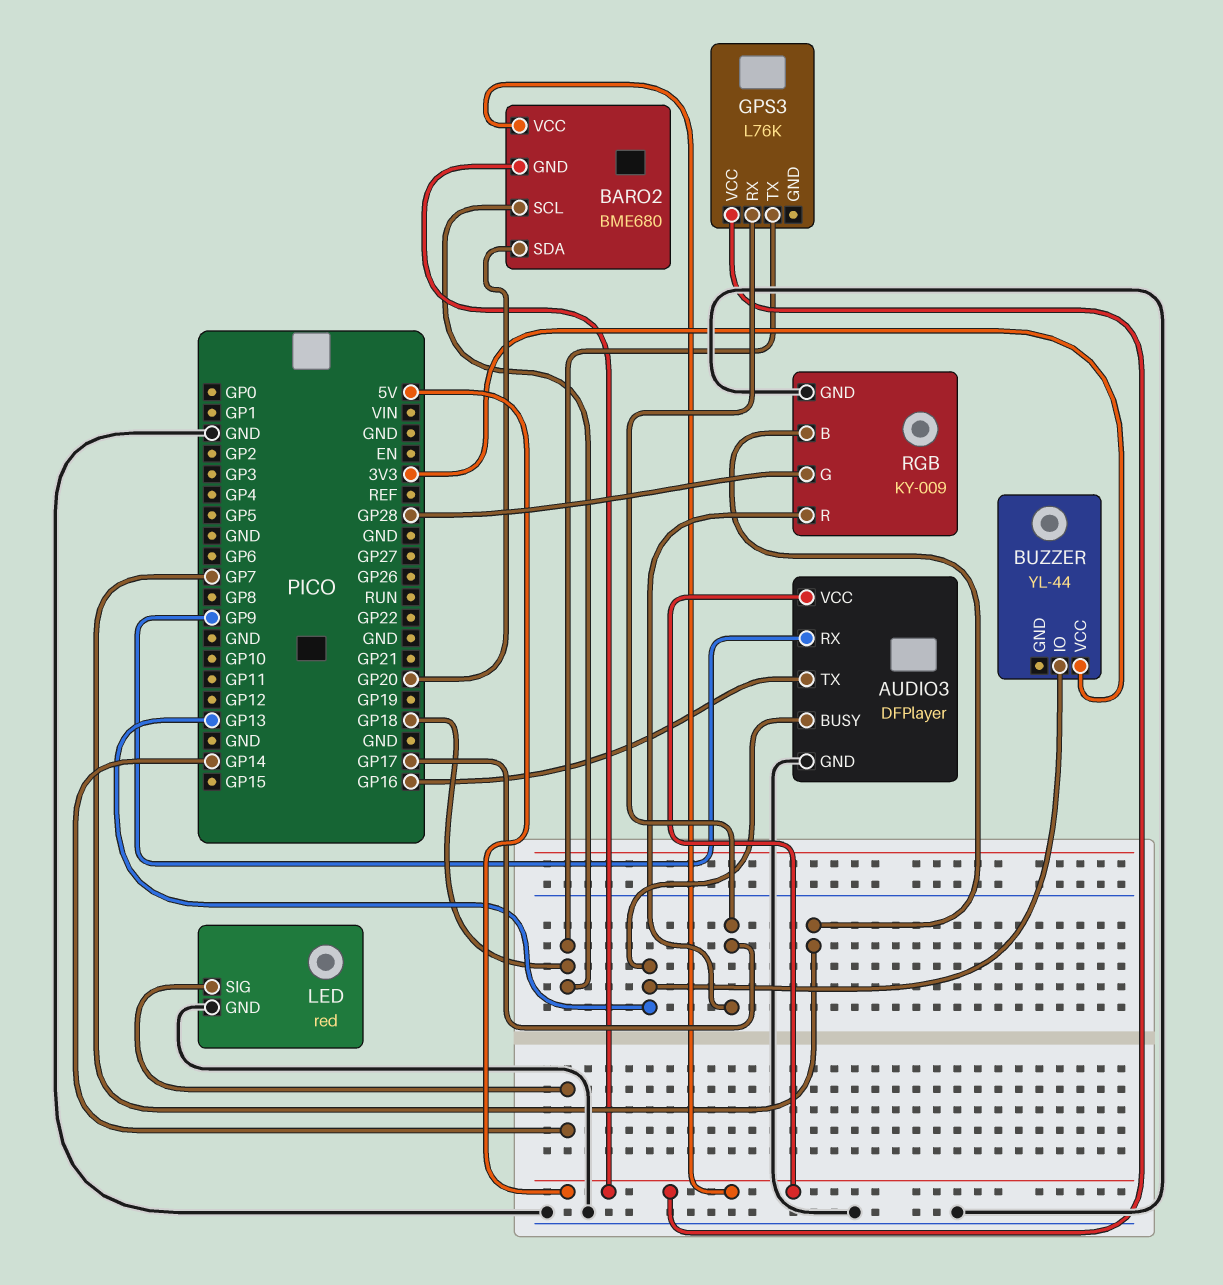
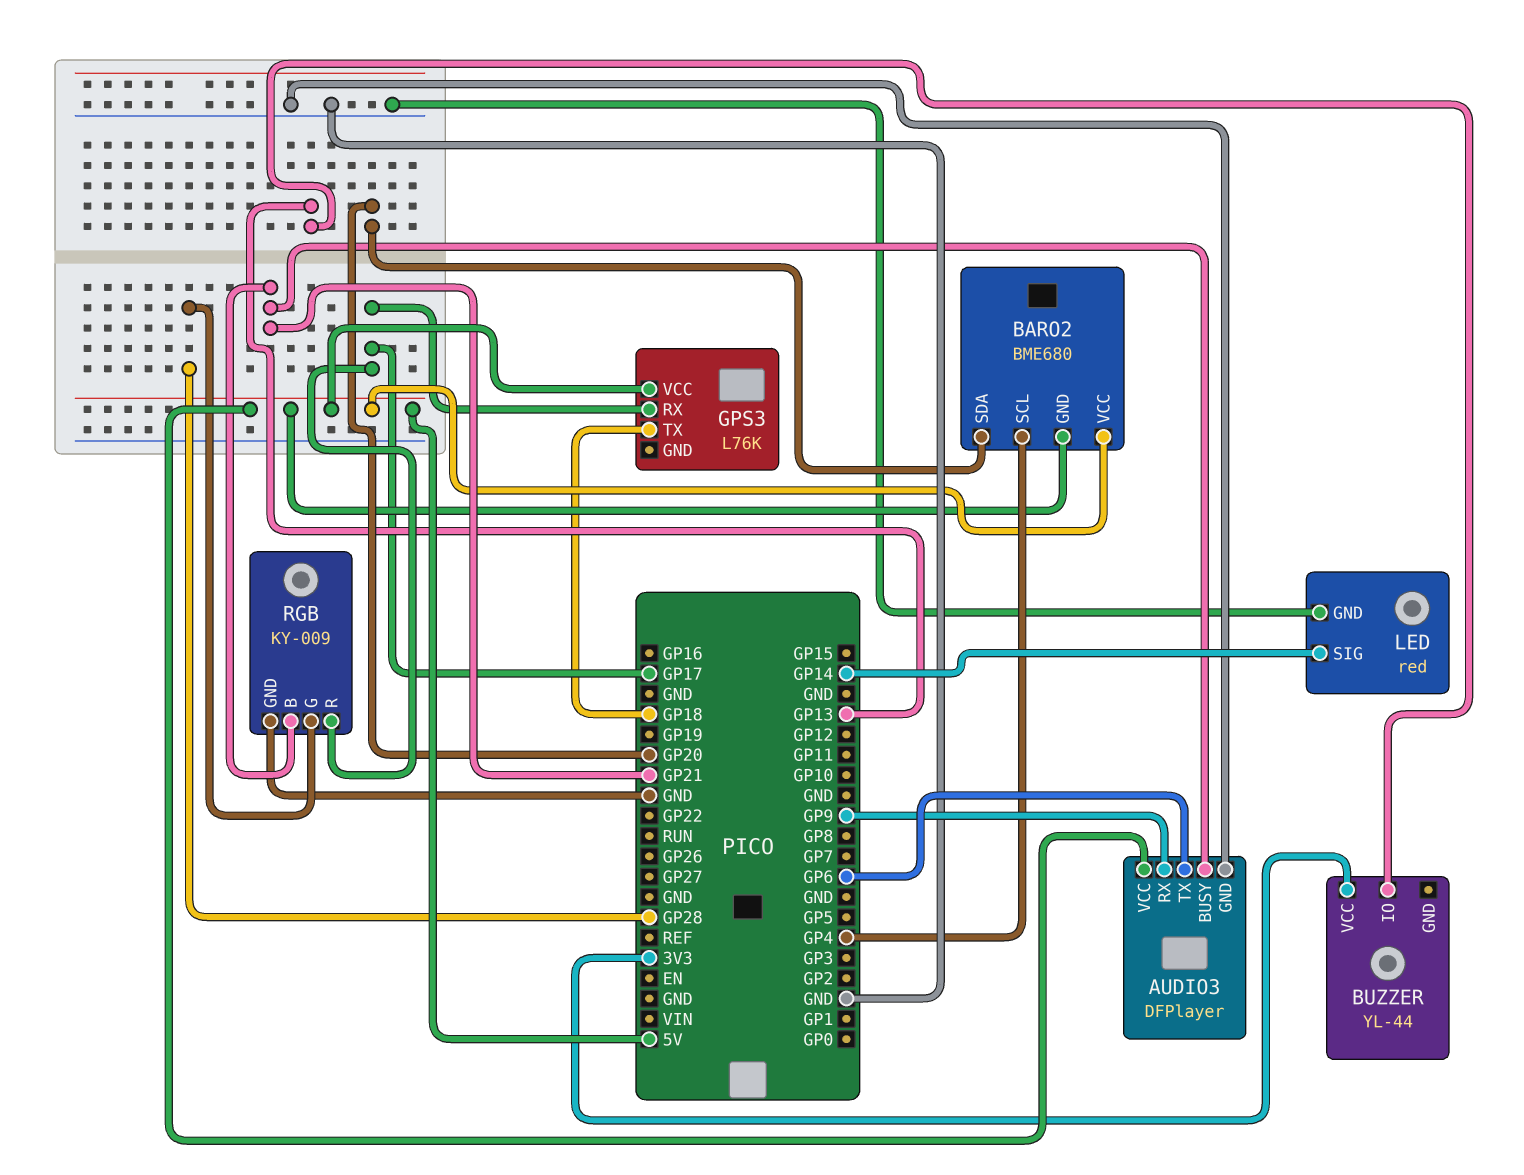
AUDIO3 pin BUSY: GP13 -> GP21
AUDIO3 pin TX: GP16 -> GP6
BARO2 pin SCL: GP18 -> GP4
RGB pin B: GP7 -> GP21

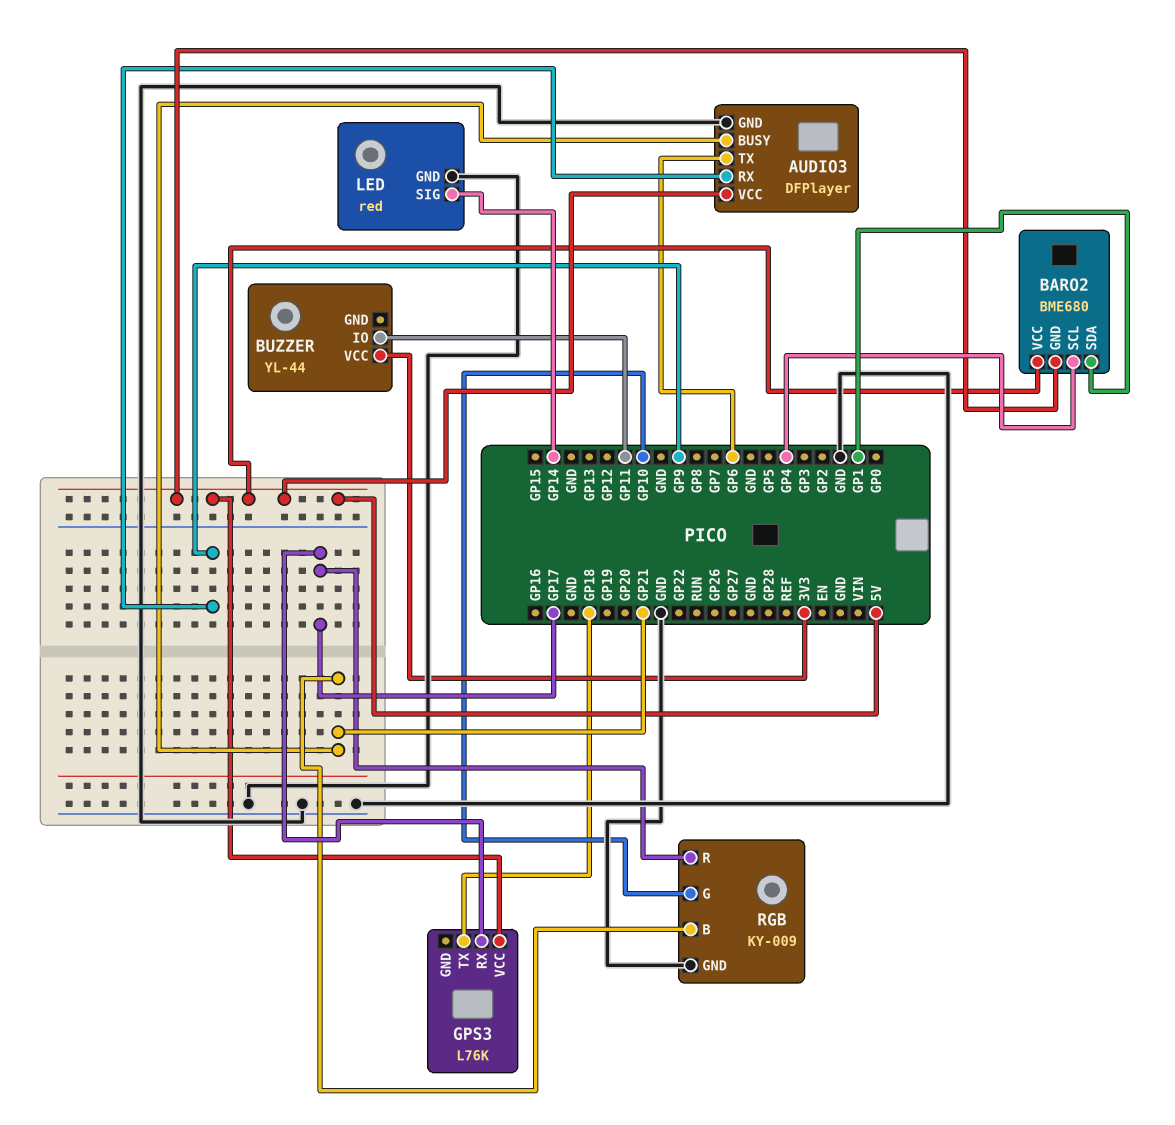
BARO2 pin SDA: GP20 -> GP1
BUZZER pin IO: GP13 -> GP11
RGB pin G: GP28 -> GP10

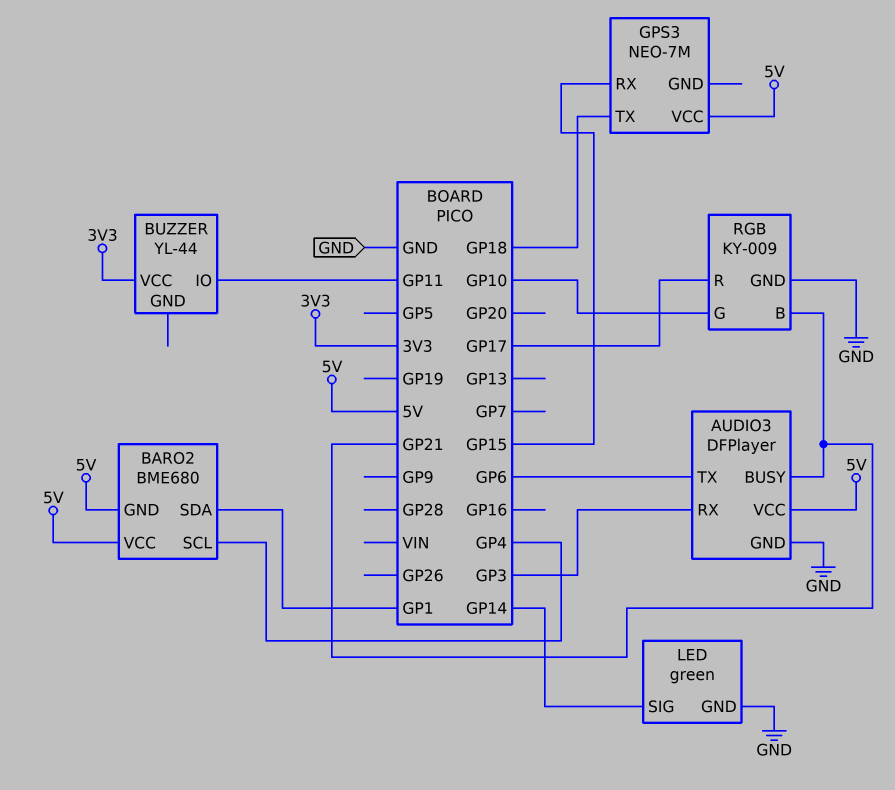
AUDIO3 pin RX: GP9 -> GP3
GPS3: L76K -> NEO-7M
GPS3 pin RX: GP17 -> GP15
LED: red -> green

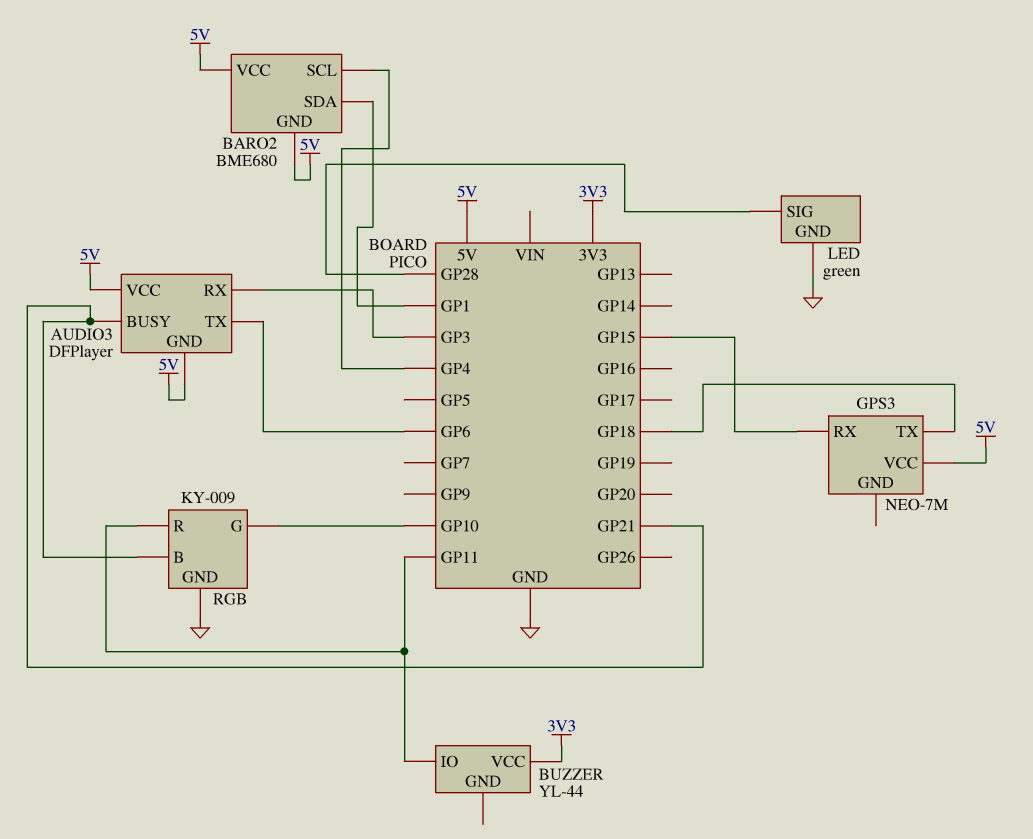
AUDIO3 pin GND: GND -> 5V
LED pin SIG: GP14 -> GP28
RGB pin R: GP17 -> GP11

